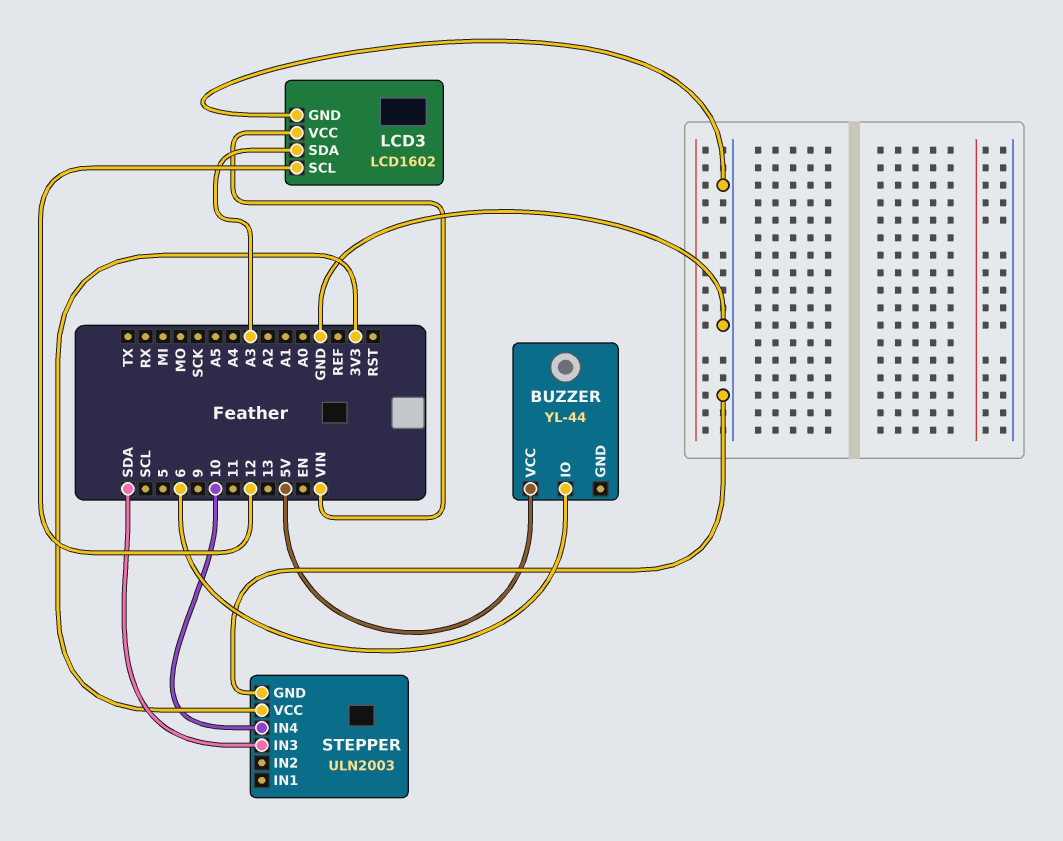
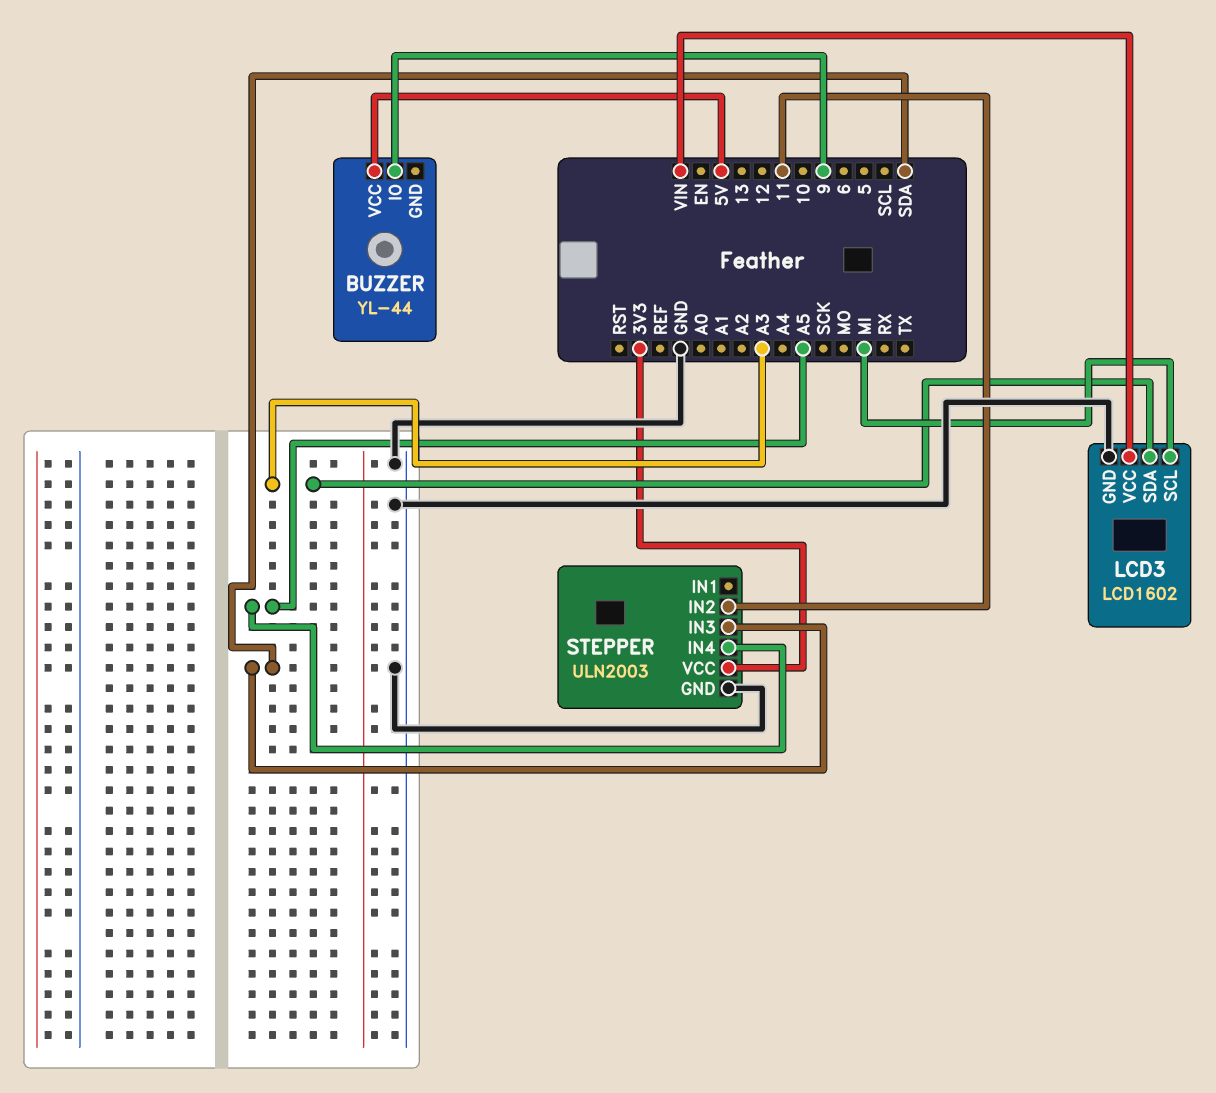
BUZZER pin IO: 6 -> 9
LCD3 pin SCL: 12 -> MI
STEPPER pin IN2: none -> 11
STEPPER pin IN4: 10 -> A5

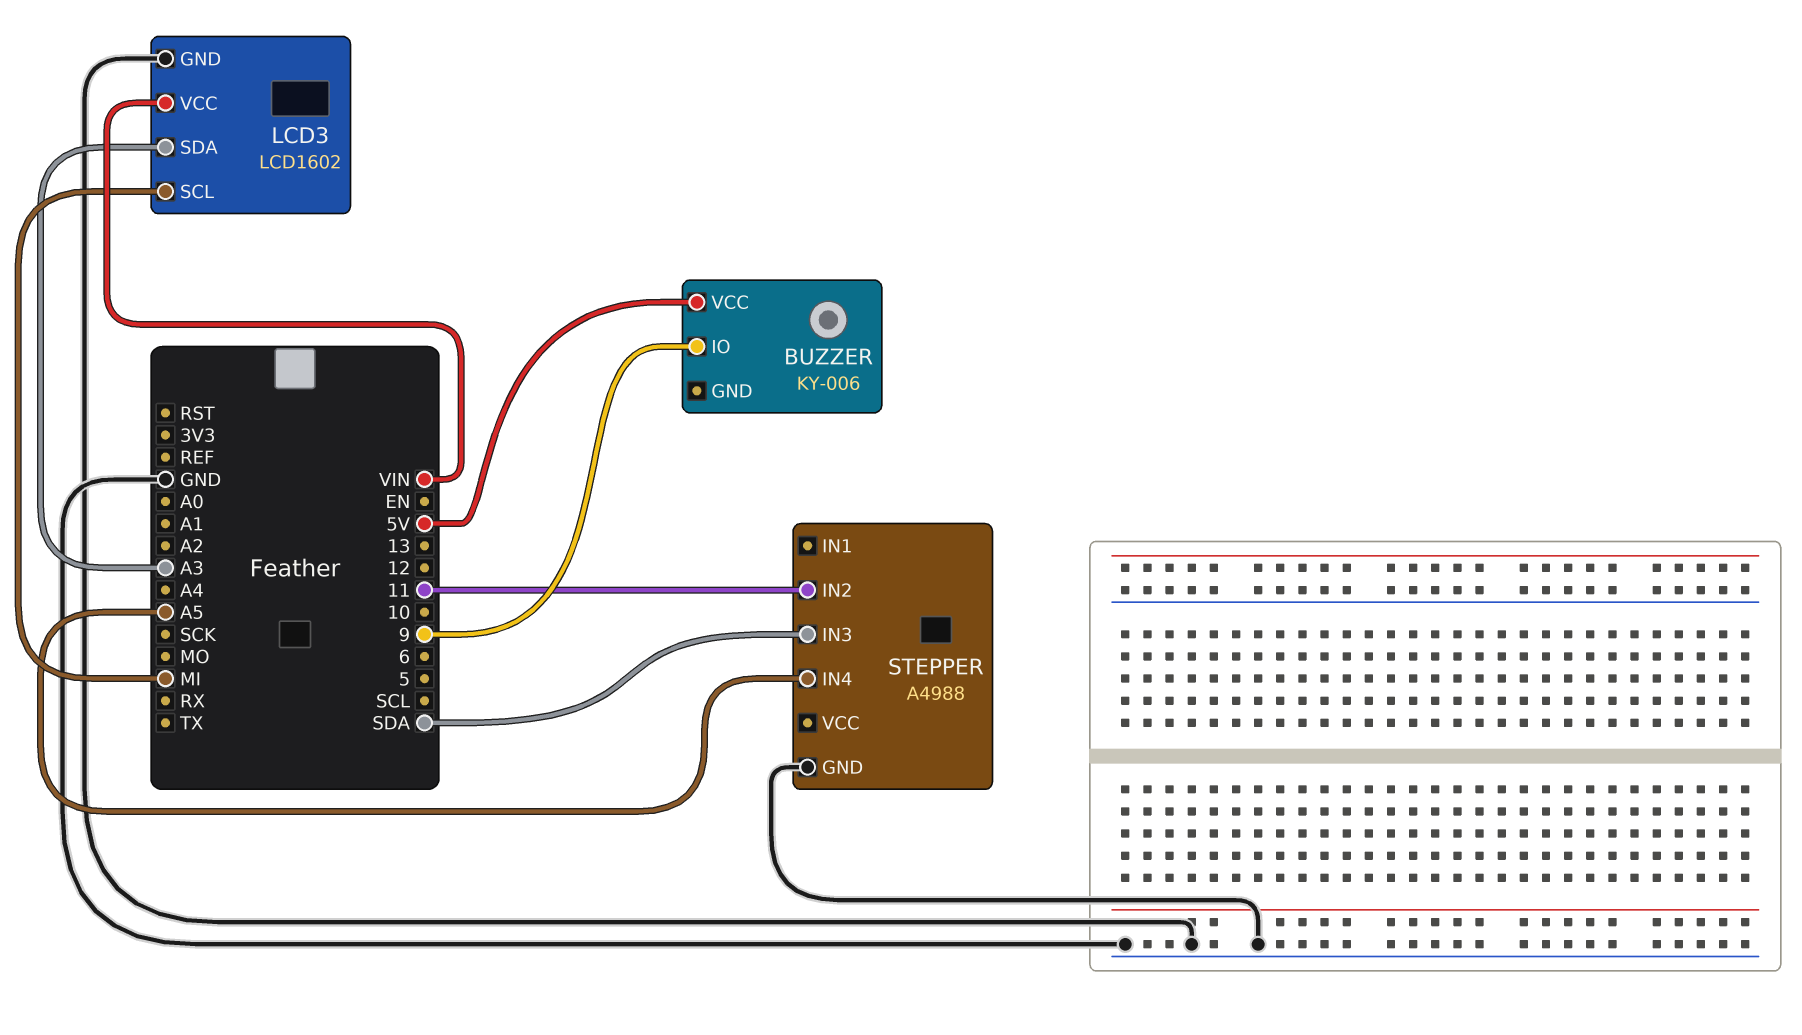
BUZZER: YL-44 -> KY-006
STEPPER: ULN2003 -> A4988
STEPPER pin VCC: 3V3 -> none

